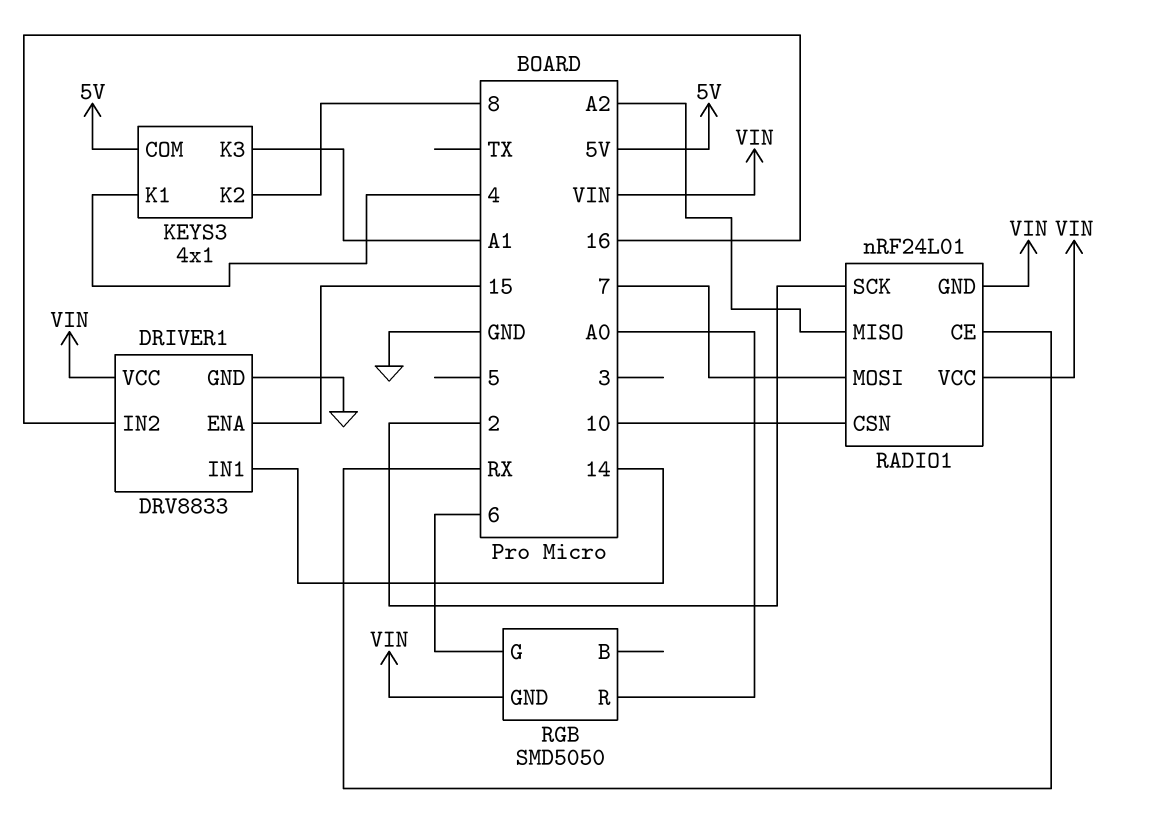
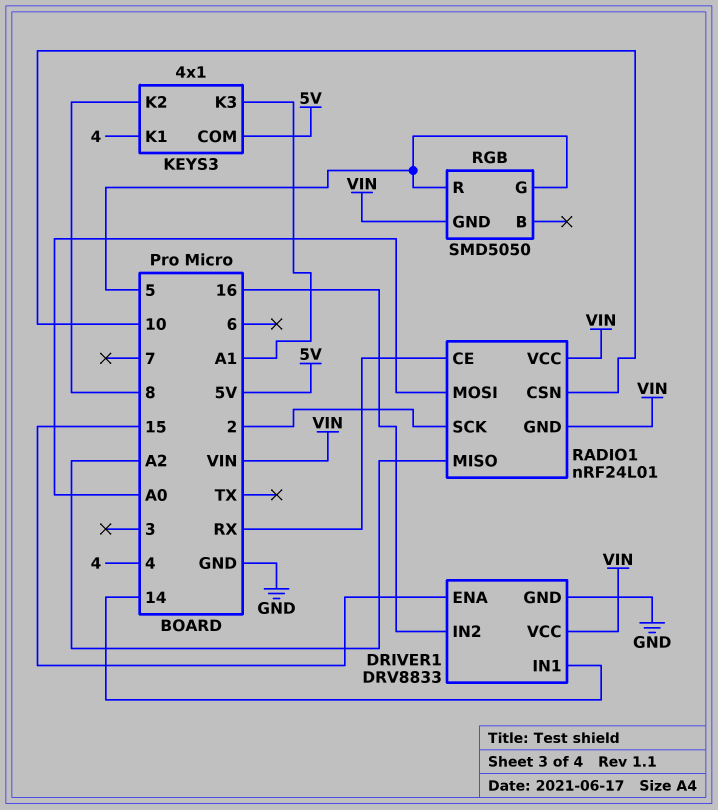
RADIO1 pin MOSI: 7 -> A0
RGB pin G: 6 -> 5
RGB pin R: A0 -> 5

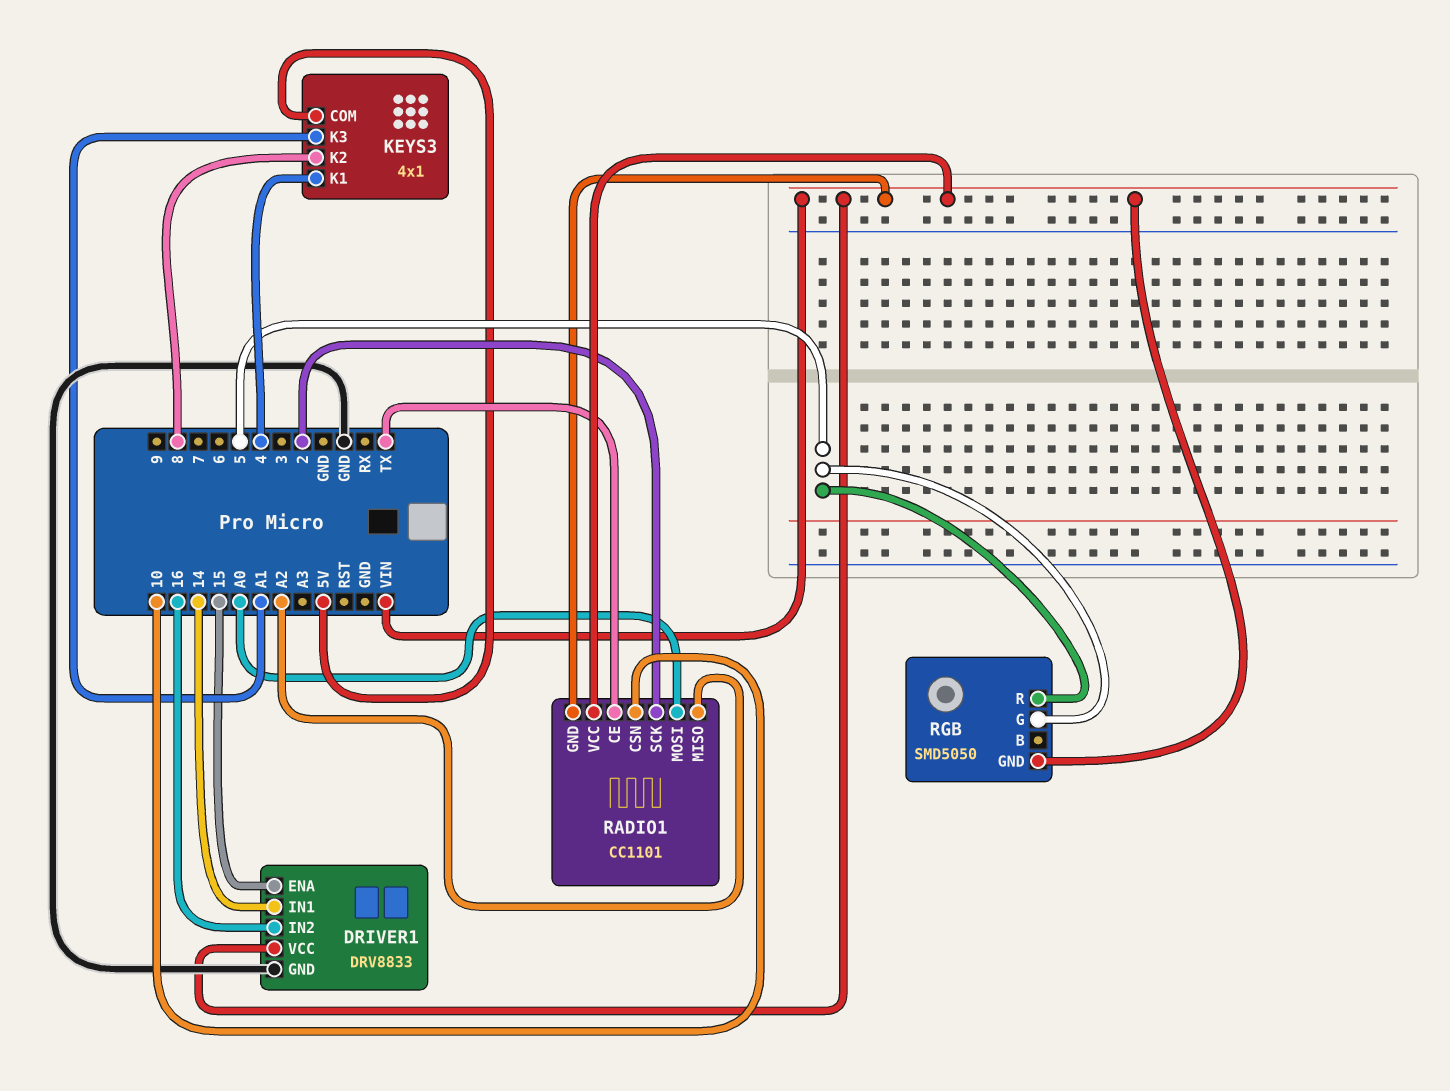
RADIO1: nRF24L01 -> CC1101
RADIO1 pin CE: RX -> TX

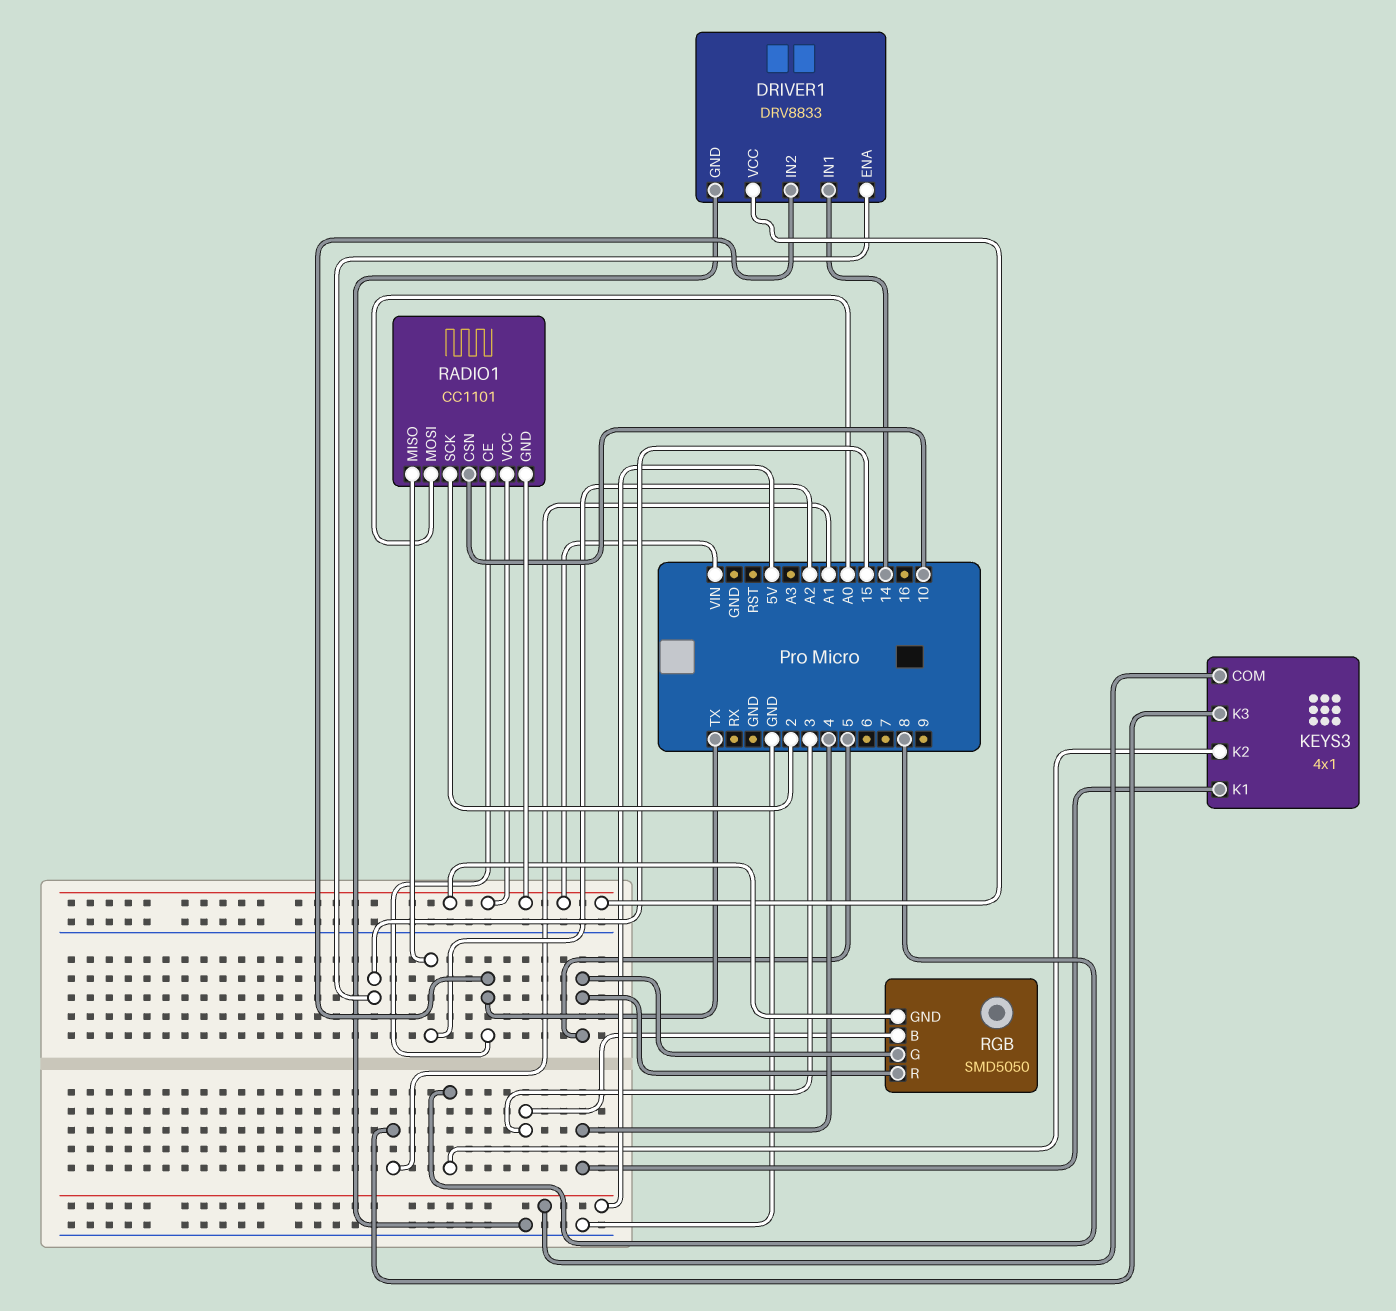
DRIVER1 pin IN2: 16 -> TX
RGB pin B: none -> 3

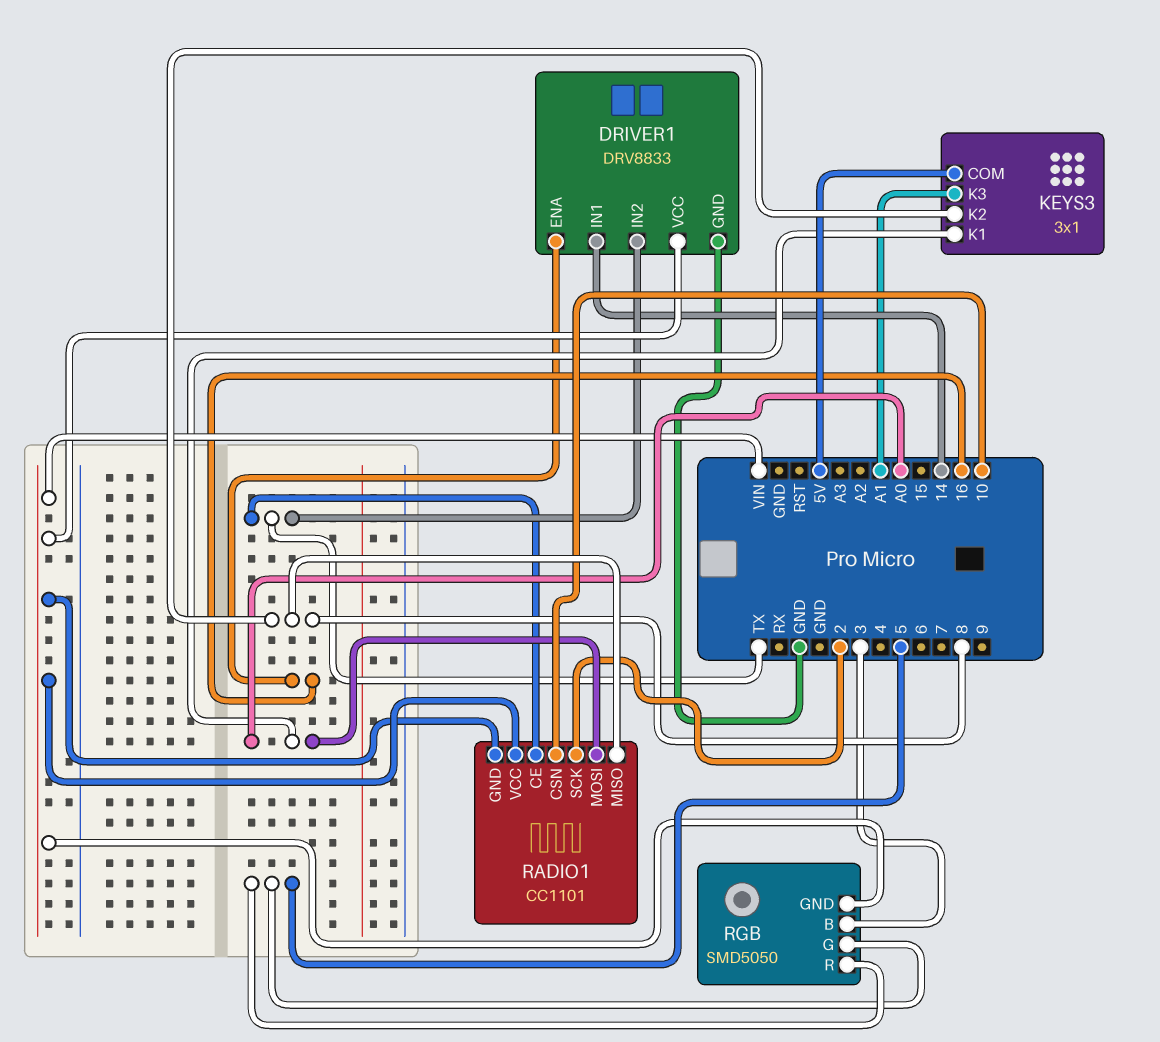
DRIVER1 pin ENA: 15 -> 16
KEYS3: 4x1 -> 3x1
KEYS3 pin K1: 4 -> A0
RADIO1 pin MISO: A2 -> 8

